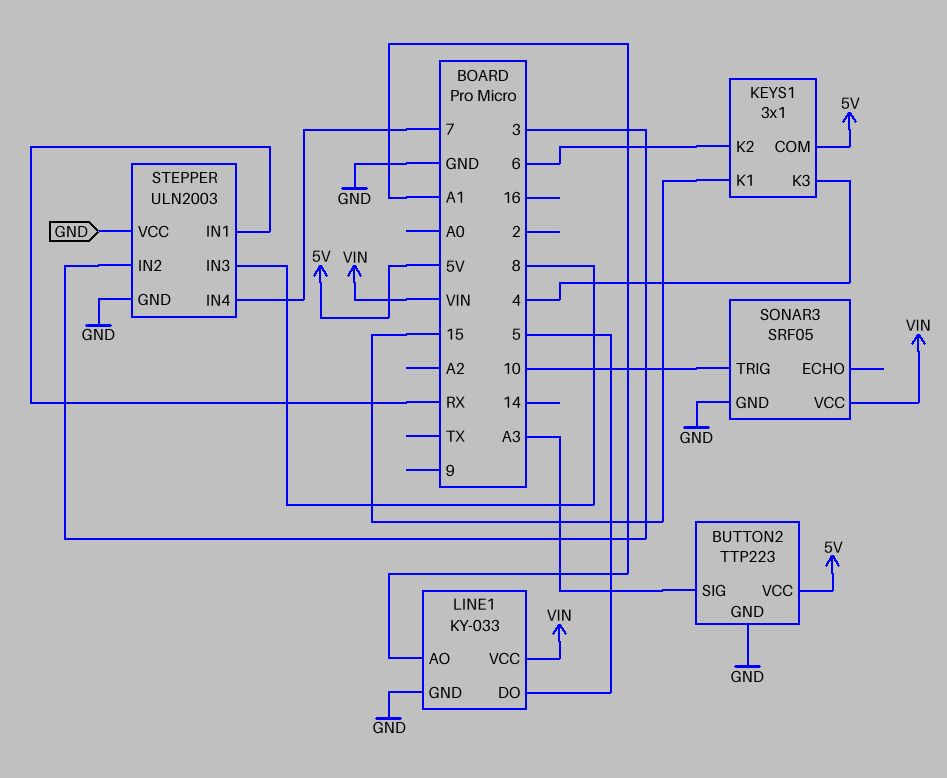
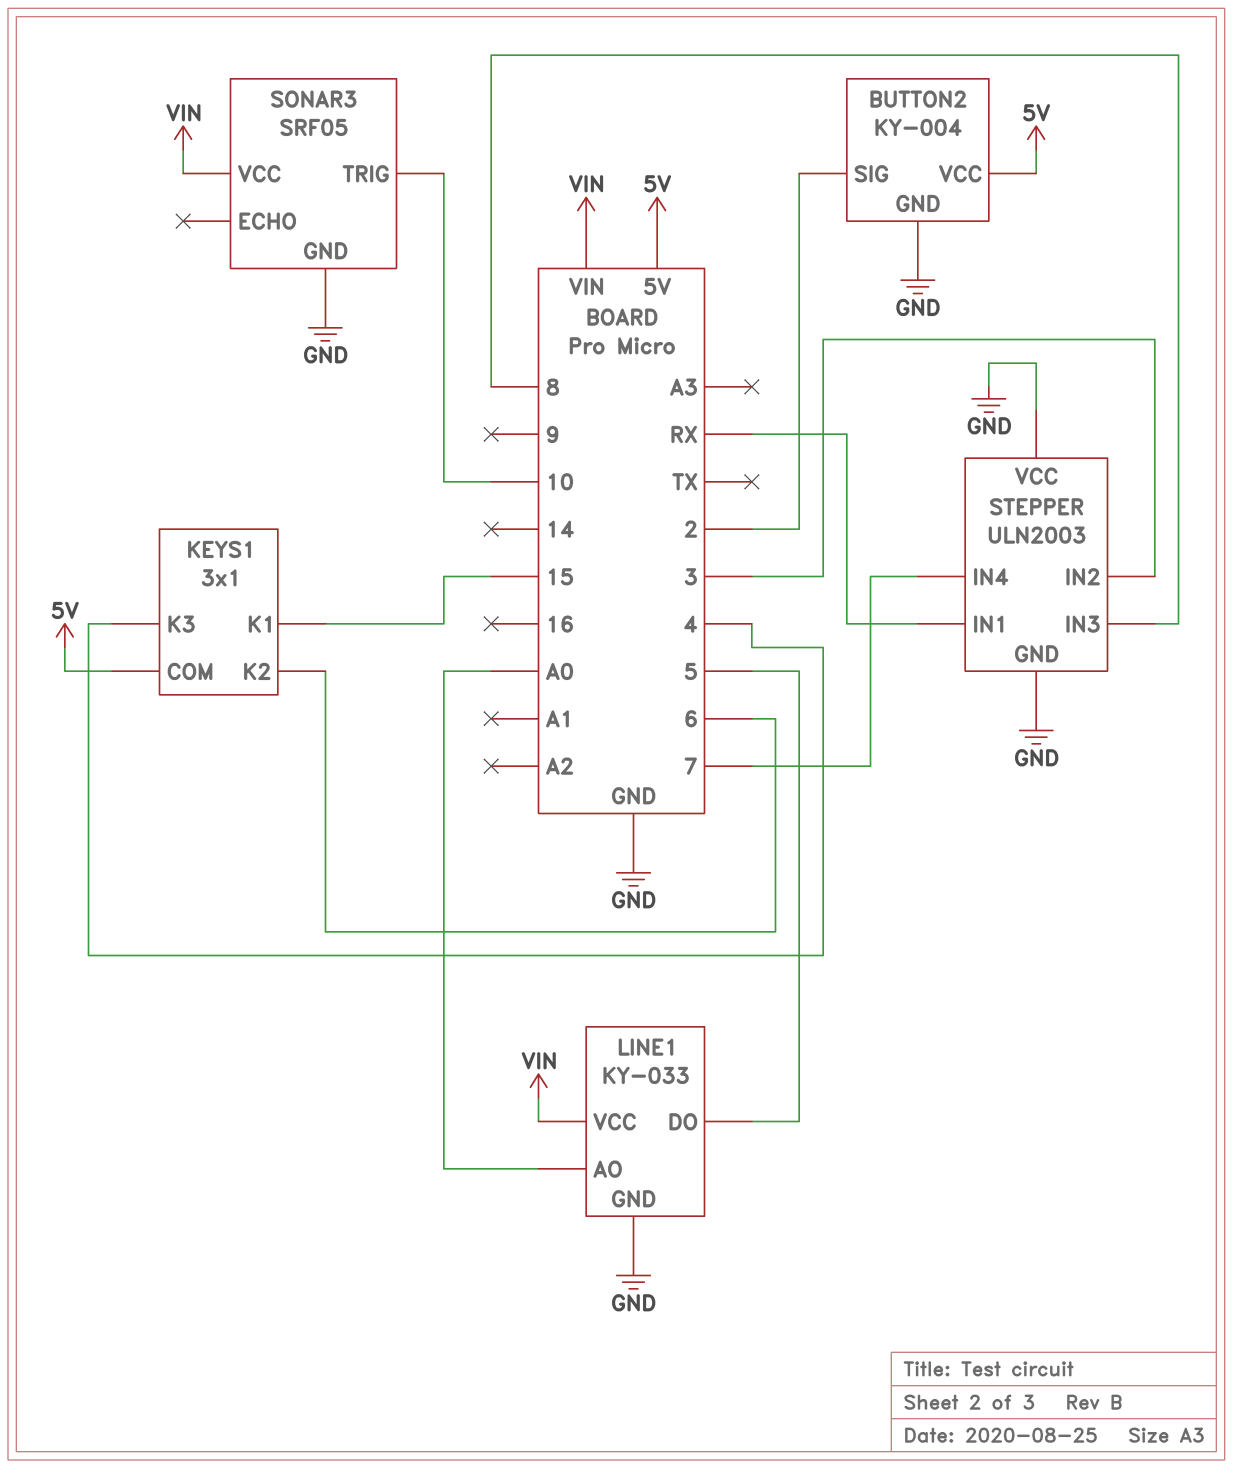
BUTTON2: TTP223 -> KY-004
BUTTON2 pin SIG: A3 -> 2
LINE1 pin AO: A1 -> A0

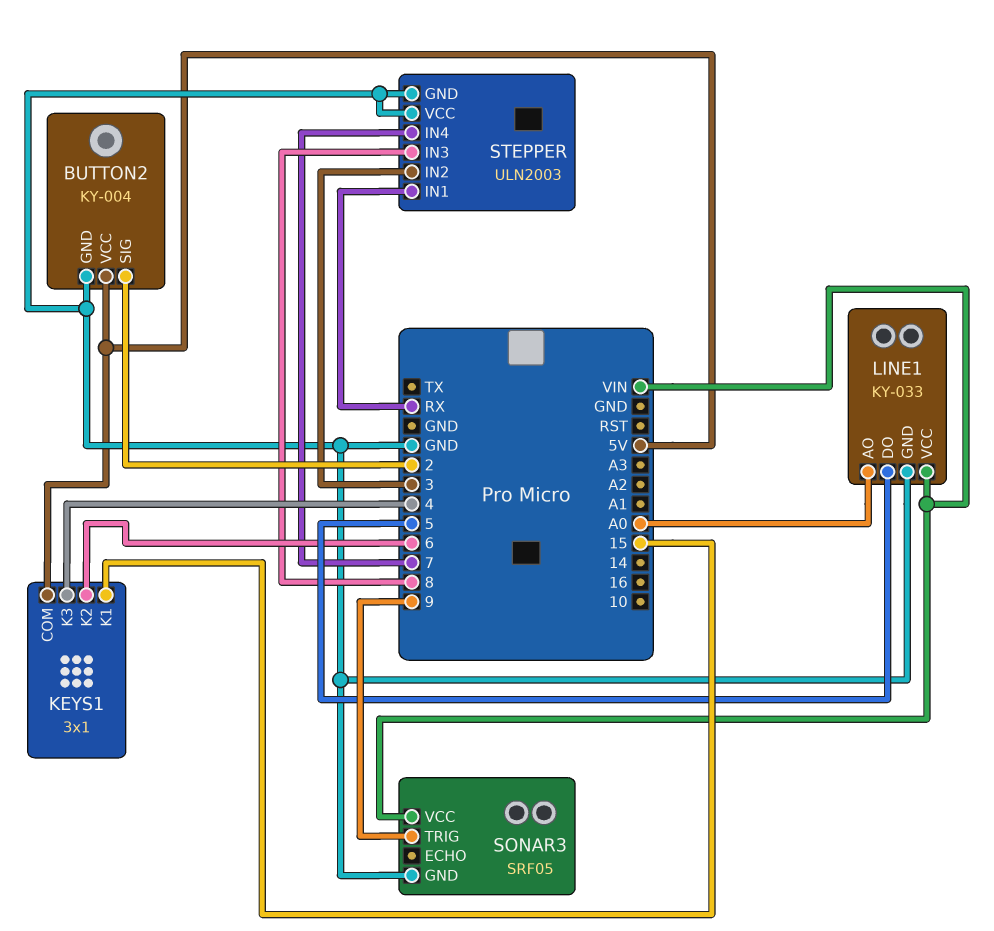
SONAR3 pin TRIG: 10 -> 9

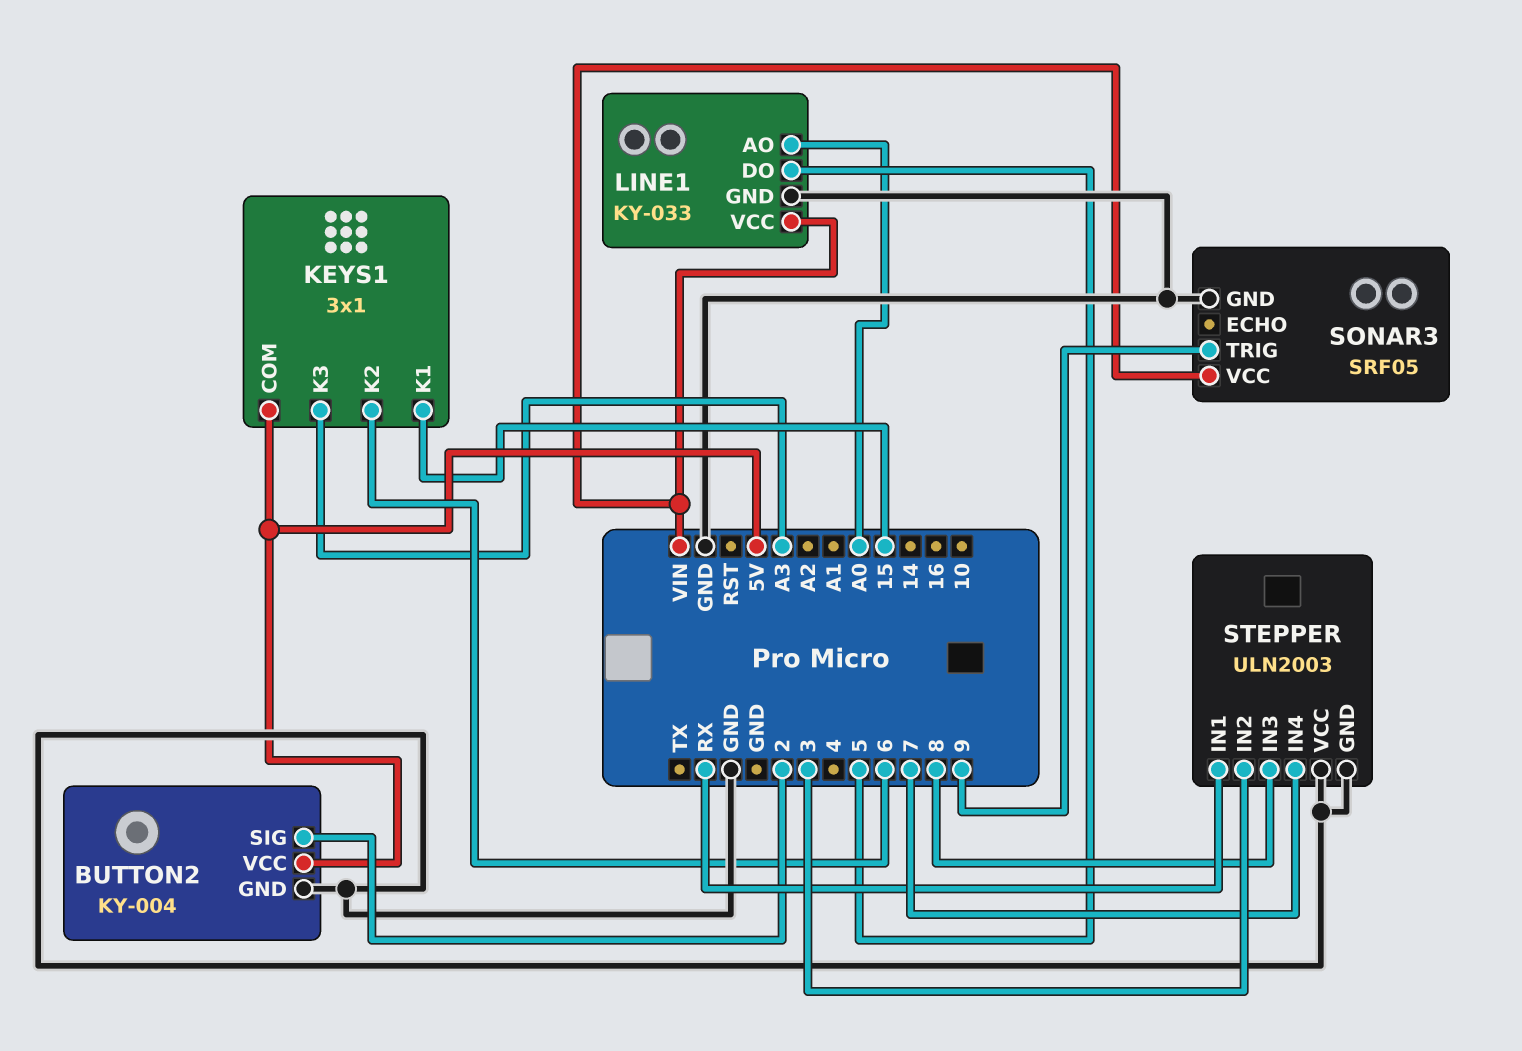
KEYS1 pin K3: 4 -> A3

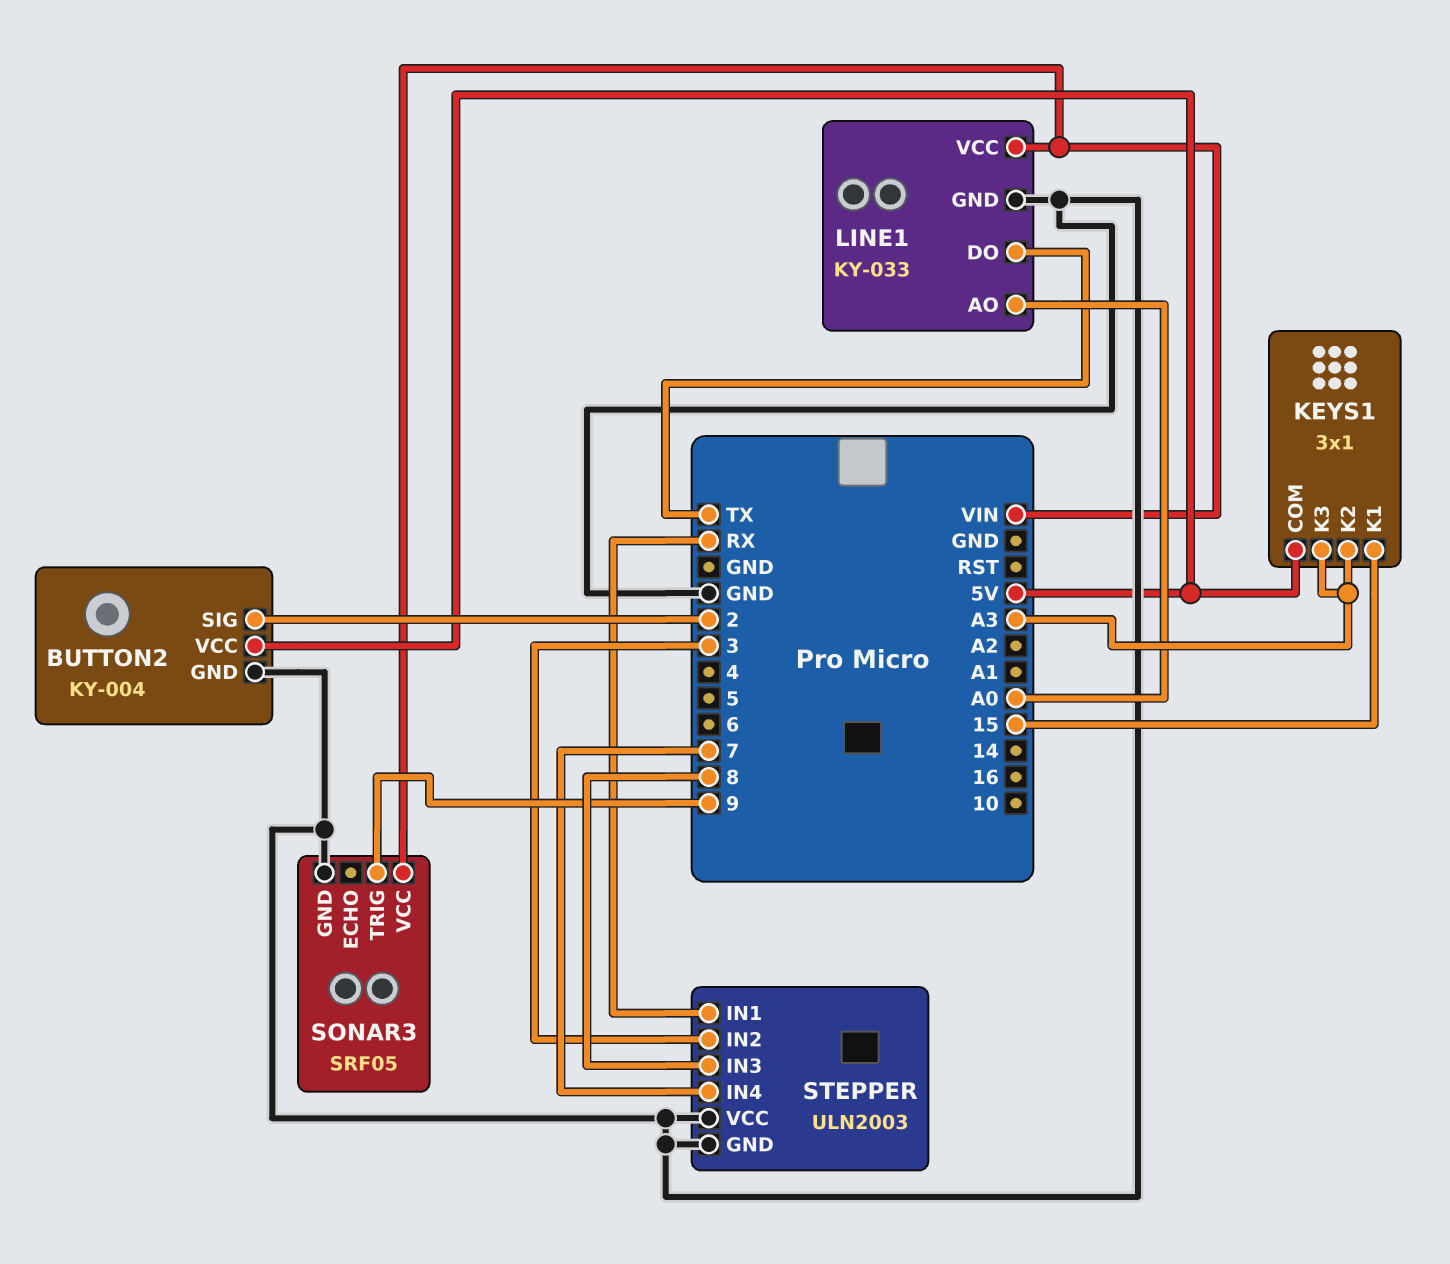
KEYS1 pin K2: 6 -> A3
LINE1 pin DO: 5 -> TX

